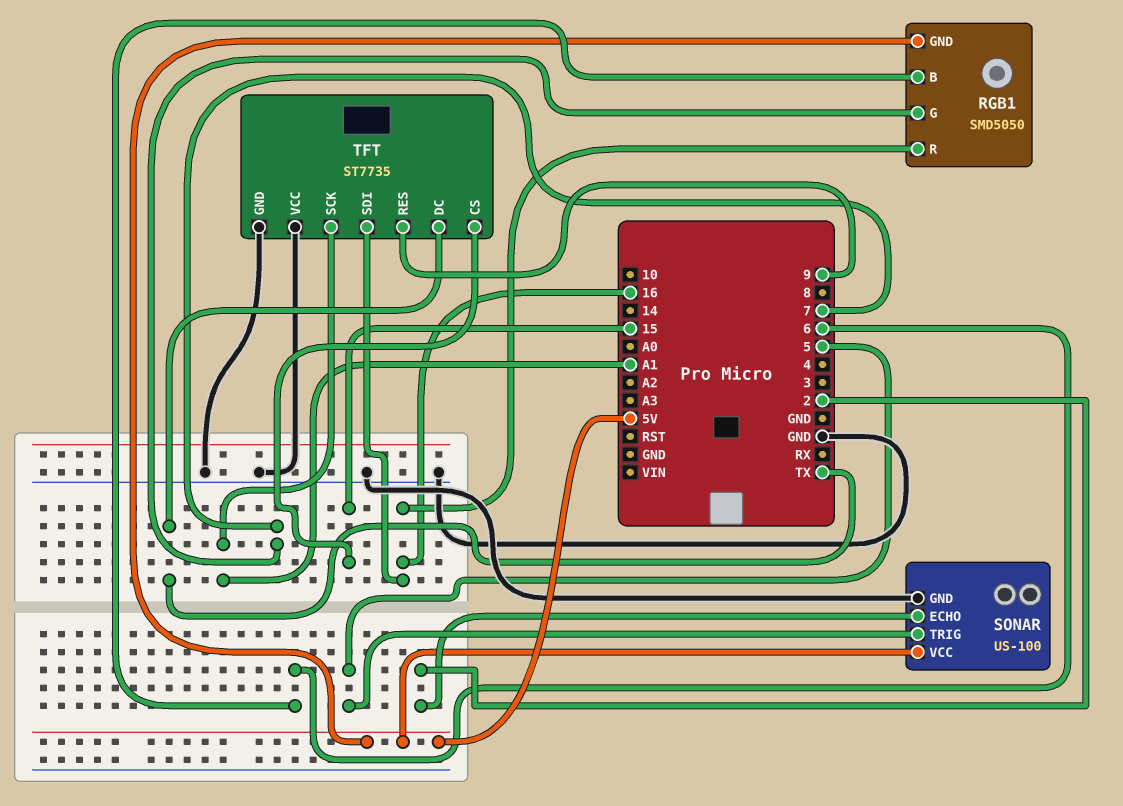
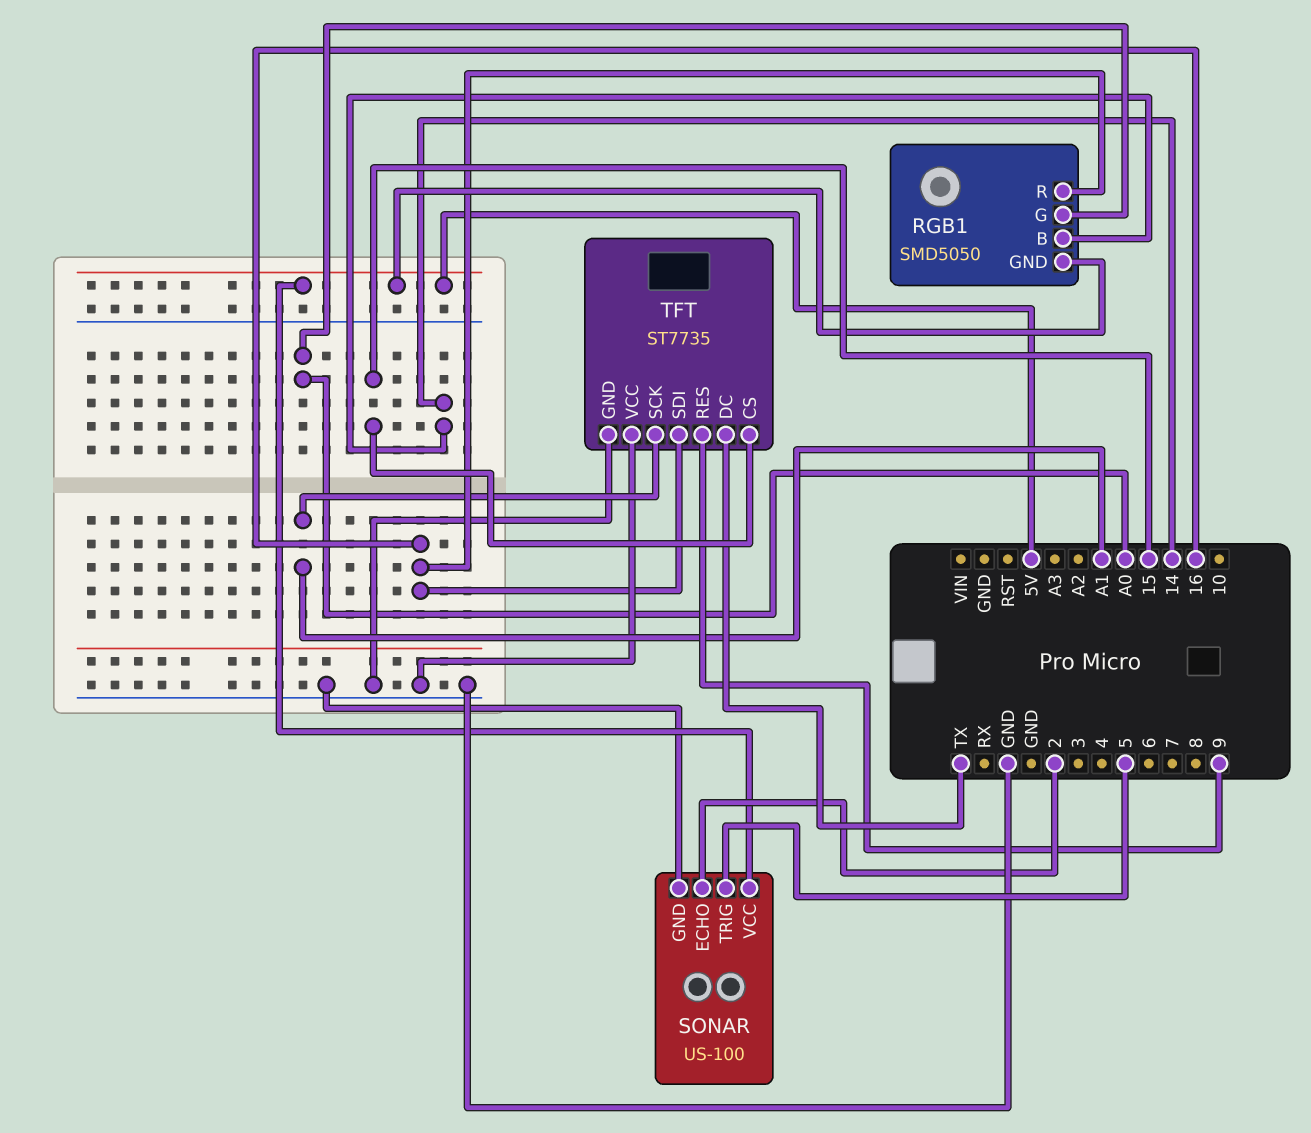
RGB1 pin B: 6 -> 14
RGB1 pin G: 7 -> A0

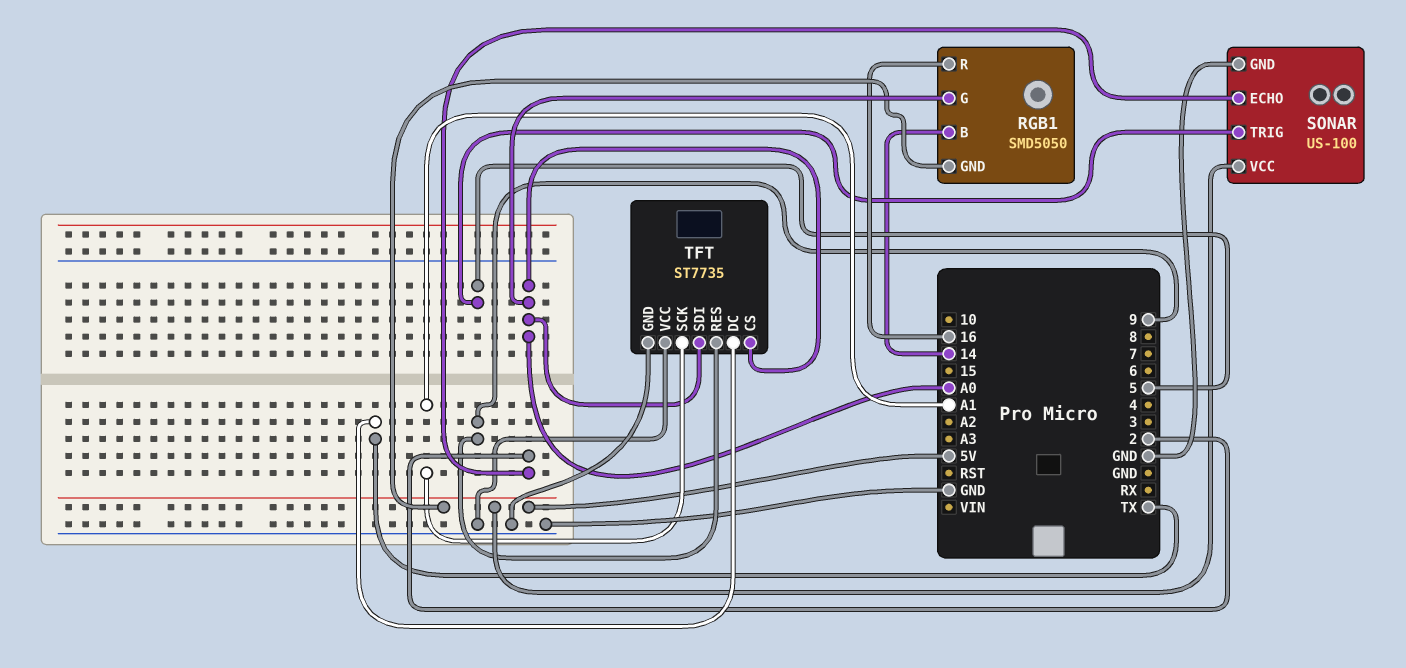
TFT pin CS: 15 -> A0
TFT pin SDI: 16 -> A0

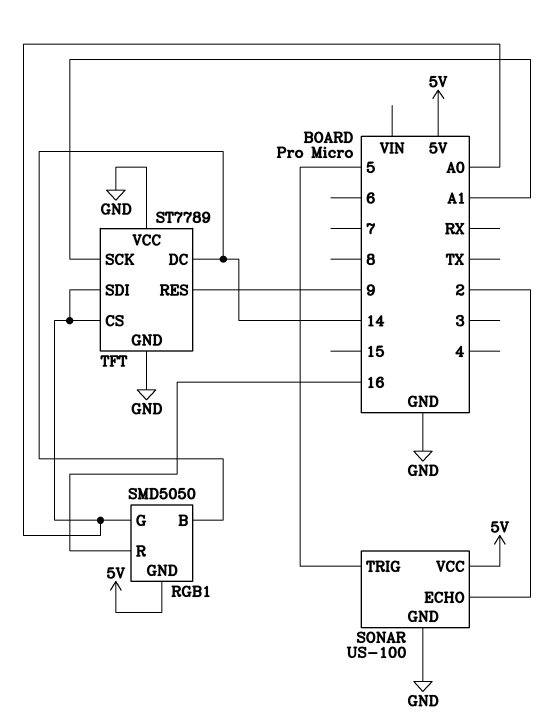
TFT: ST7735 -> ST7789
TFT pin DC: TX -> 14

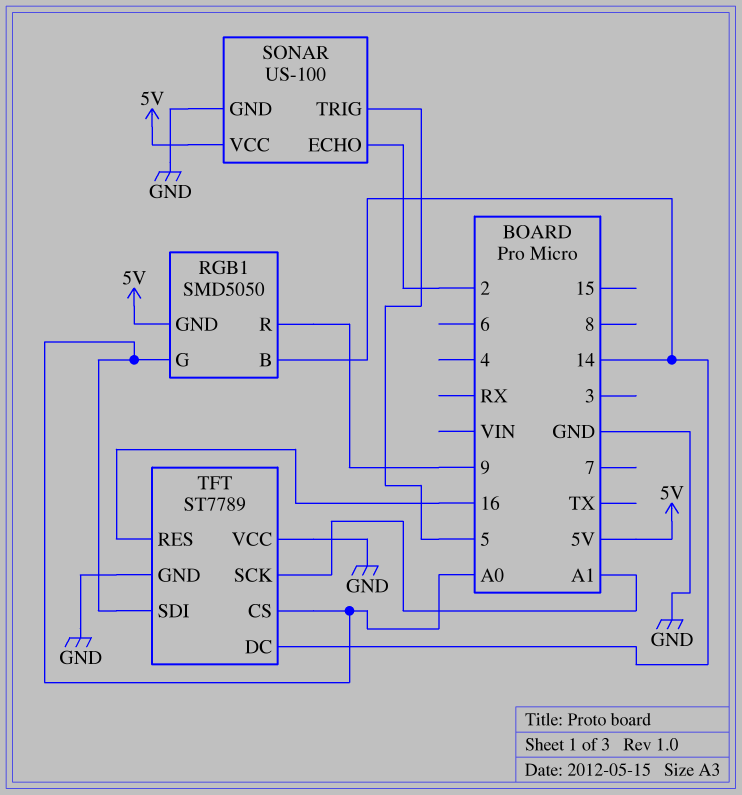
RGB1 pin R: 16 -> 9
TFT pin RES: 9 -> 16

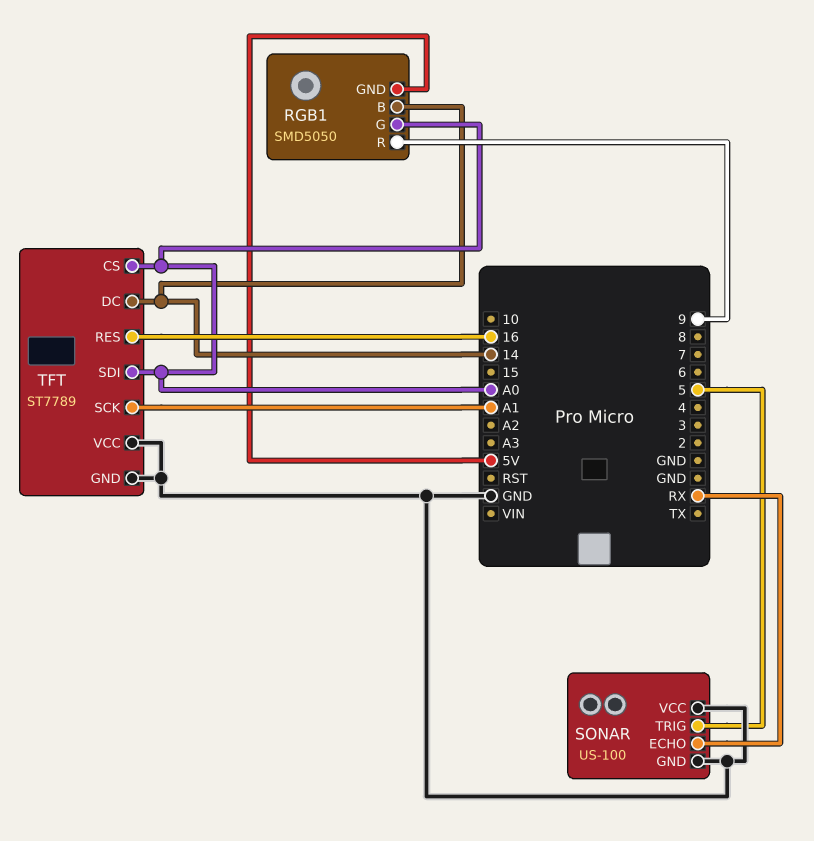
SONAR pin ECHO: 2 -> RX
SONAR pin VCC: 5V -> GND

